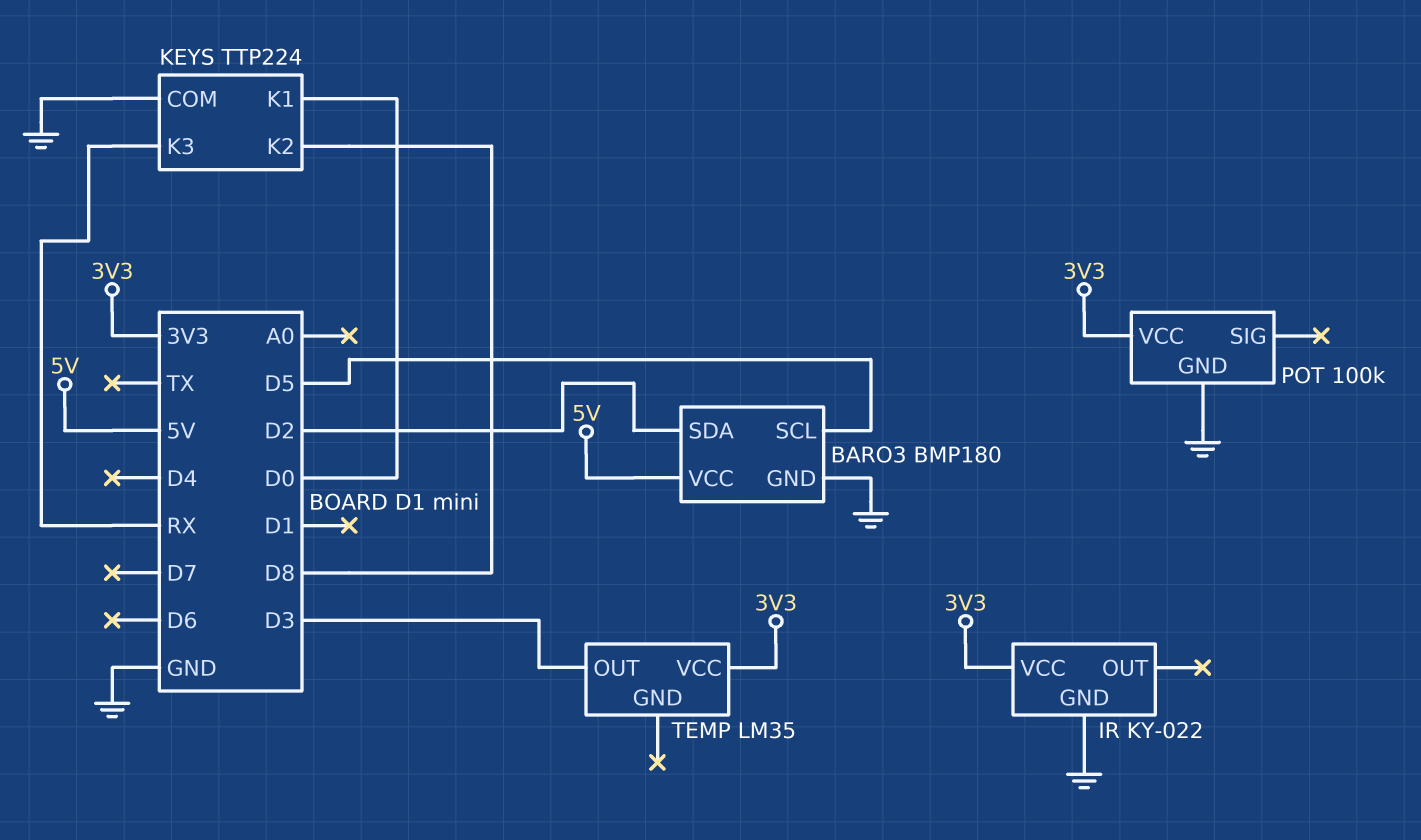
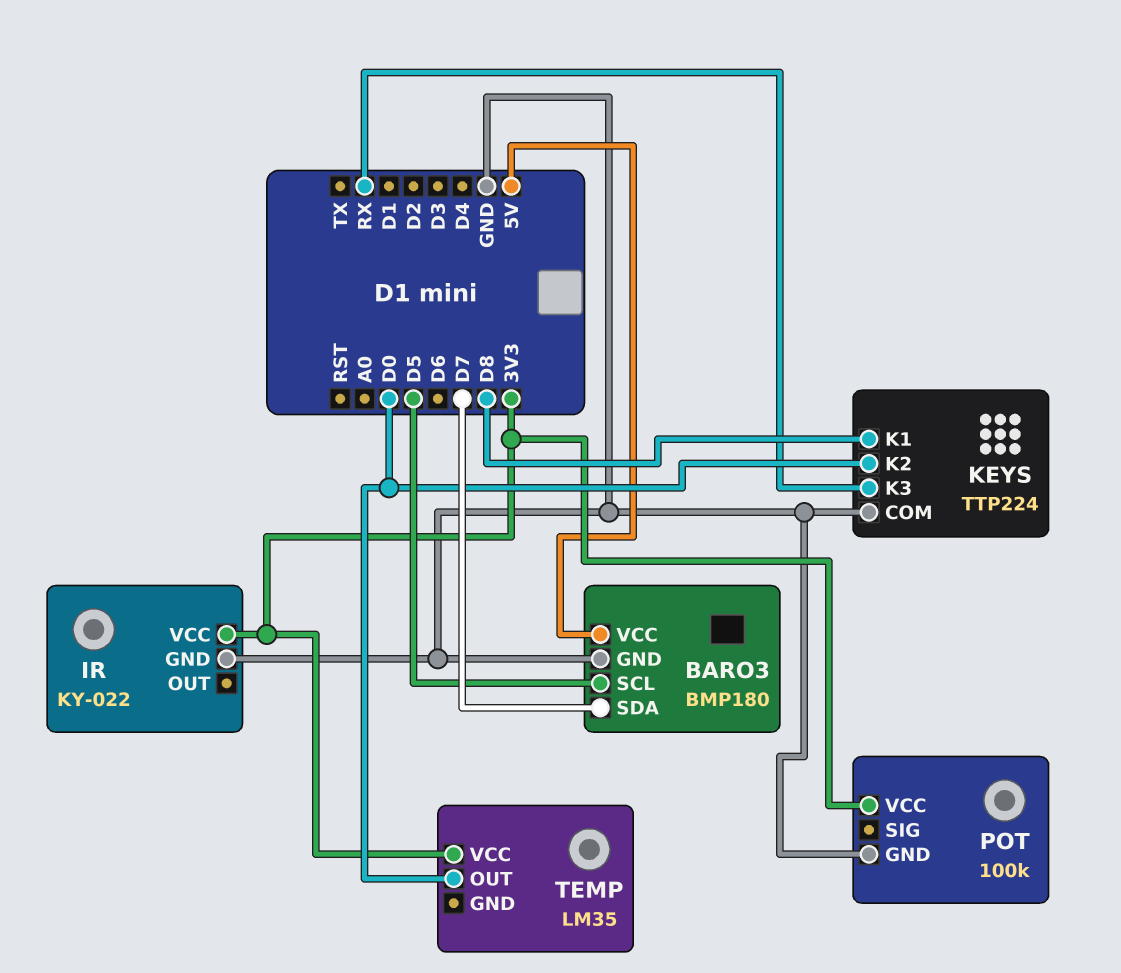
BARO3 pin SDA: D2 -> D7
KEYS pin K1: D0 -> D8
KEYS pin K2: D8 -> D0
TEMP pin OUT: D3 -> D0

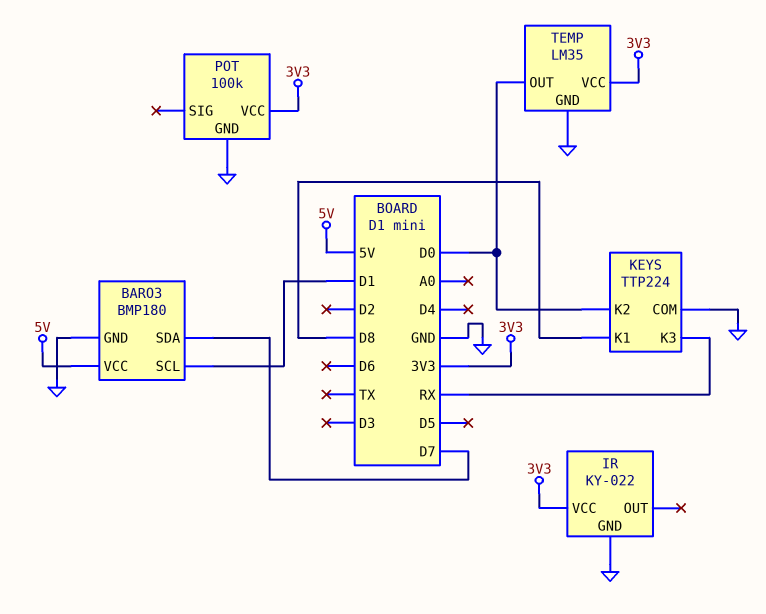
BARO3 pin SCL: D5 -> D1
TEMP pin GND: none -> GND

